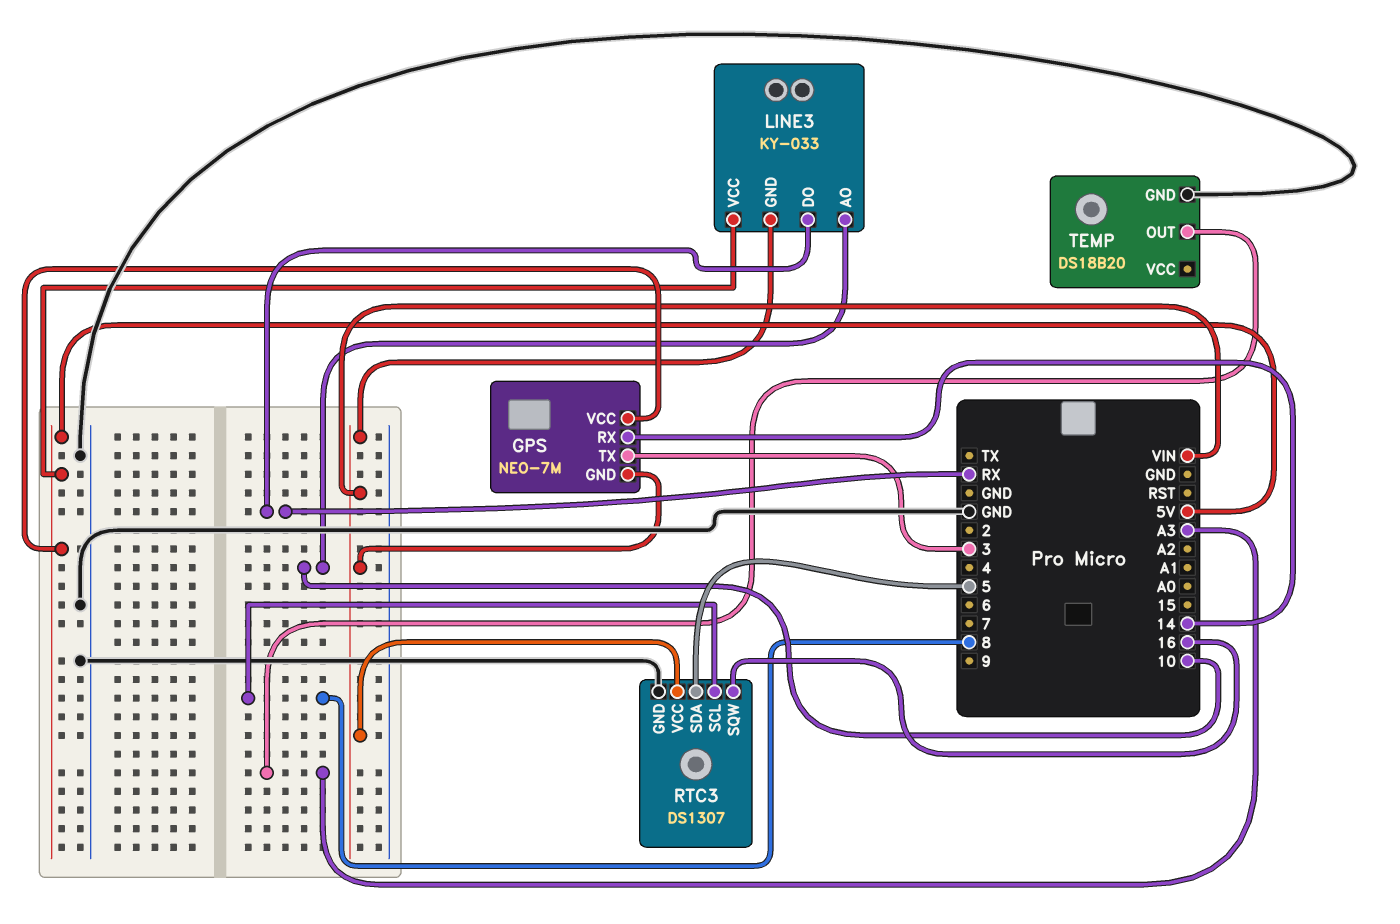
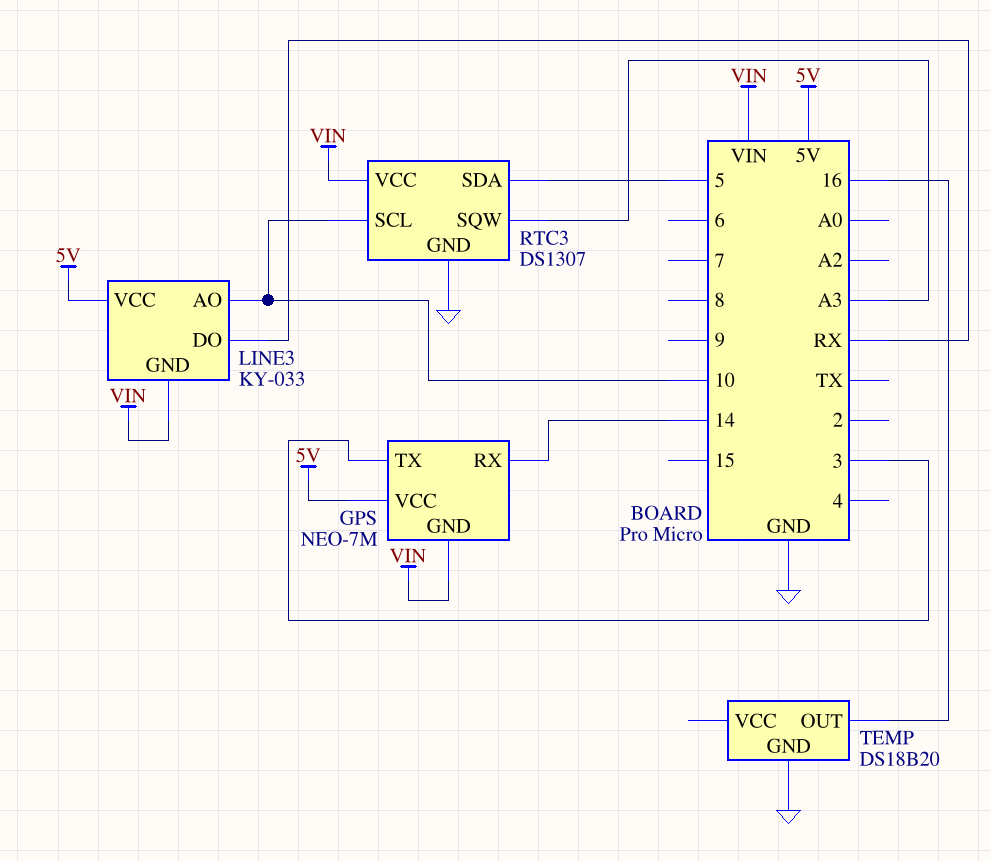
RTC3 pin SCL: 8 -> 10
RTC3 pin SQW: 16 -> A3
TEMP pin OUT: A3 -> 16

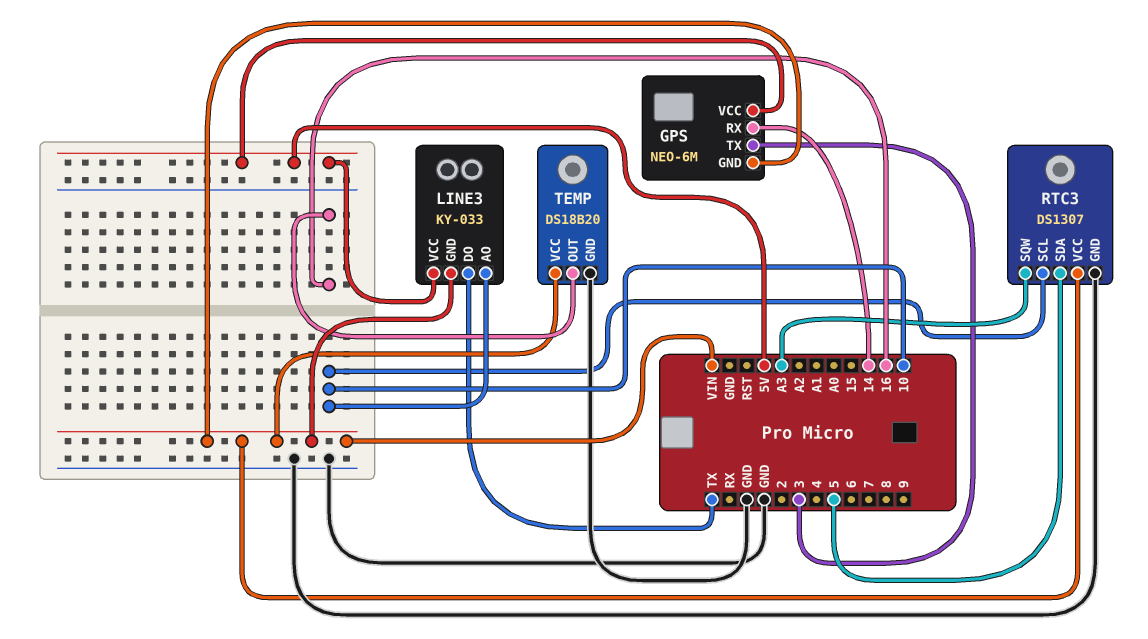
GPS: NEO-7M -> NEO-6M
LINE3 pin DO: RX -> TX
TEMP pin VCC: none -> VIN

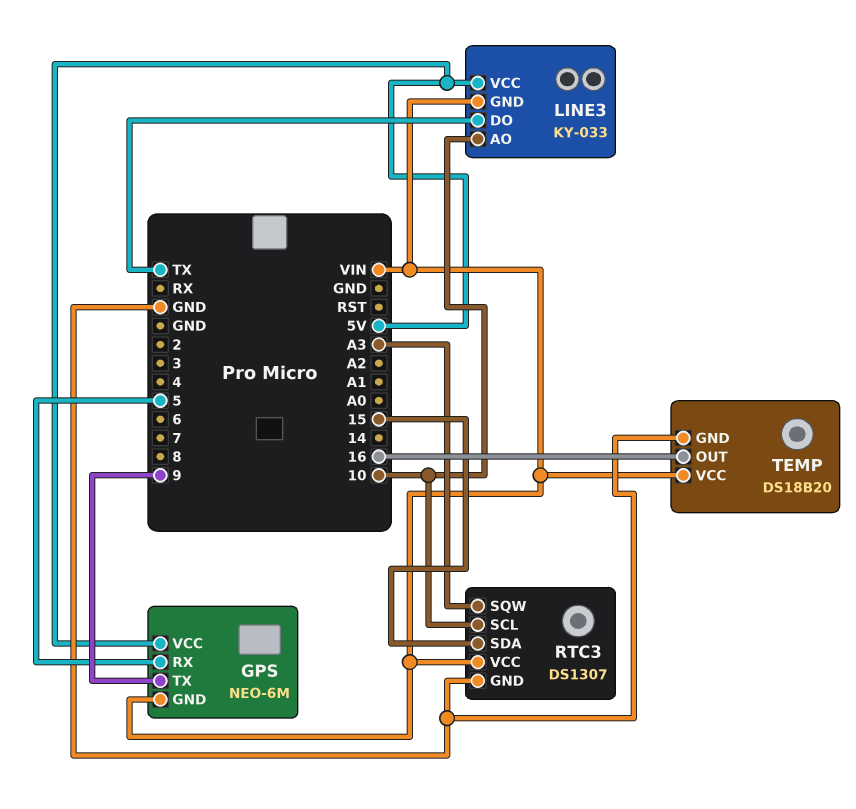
GPS pin RX: 14 -> 5
GPS pin TX: 3 -> 9
RTC3 pin SDA: 5 -> 15

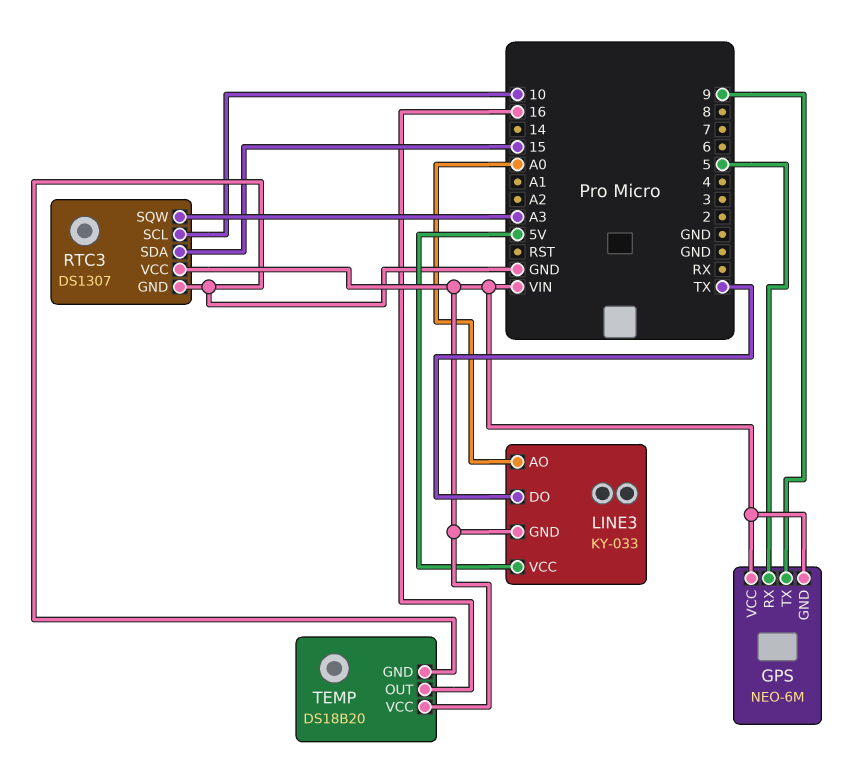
GPS pin VCC: 5V -> VIN
LINE3 pin AO: 10 -> A0

